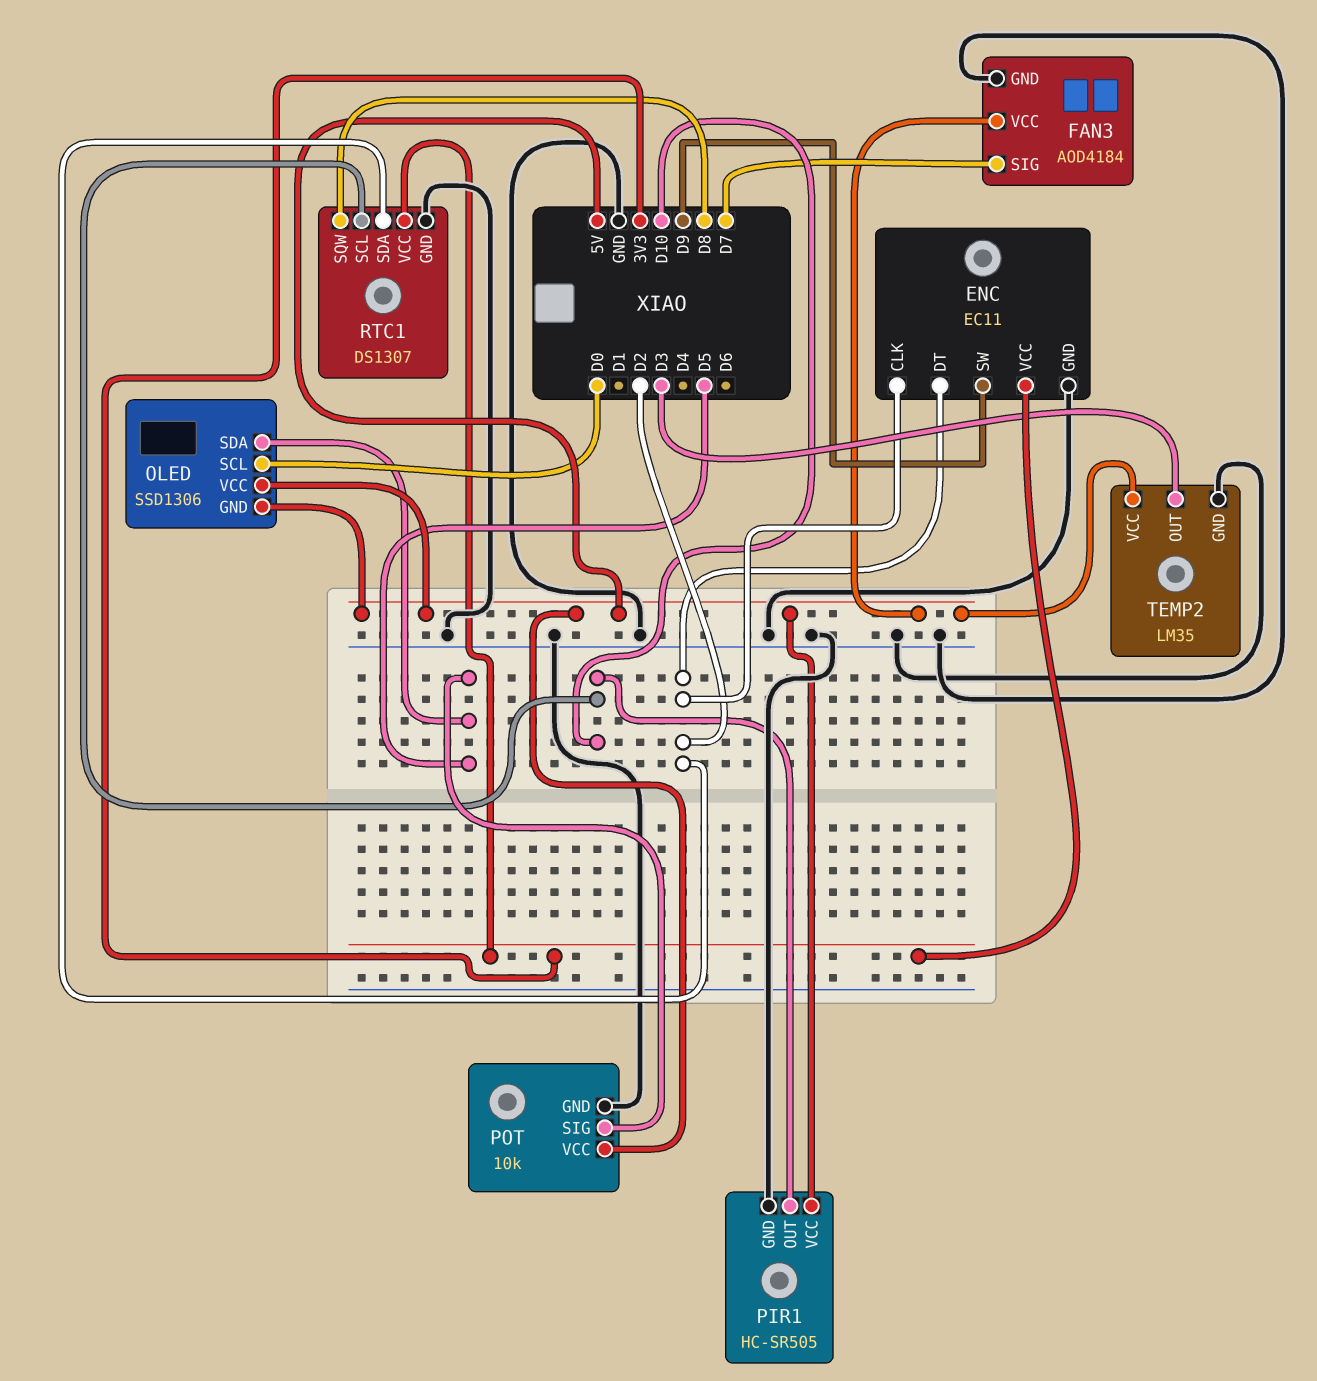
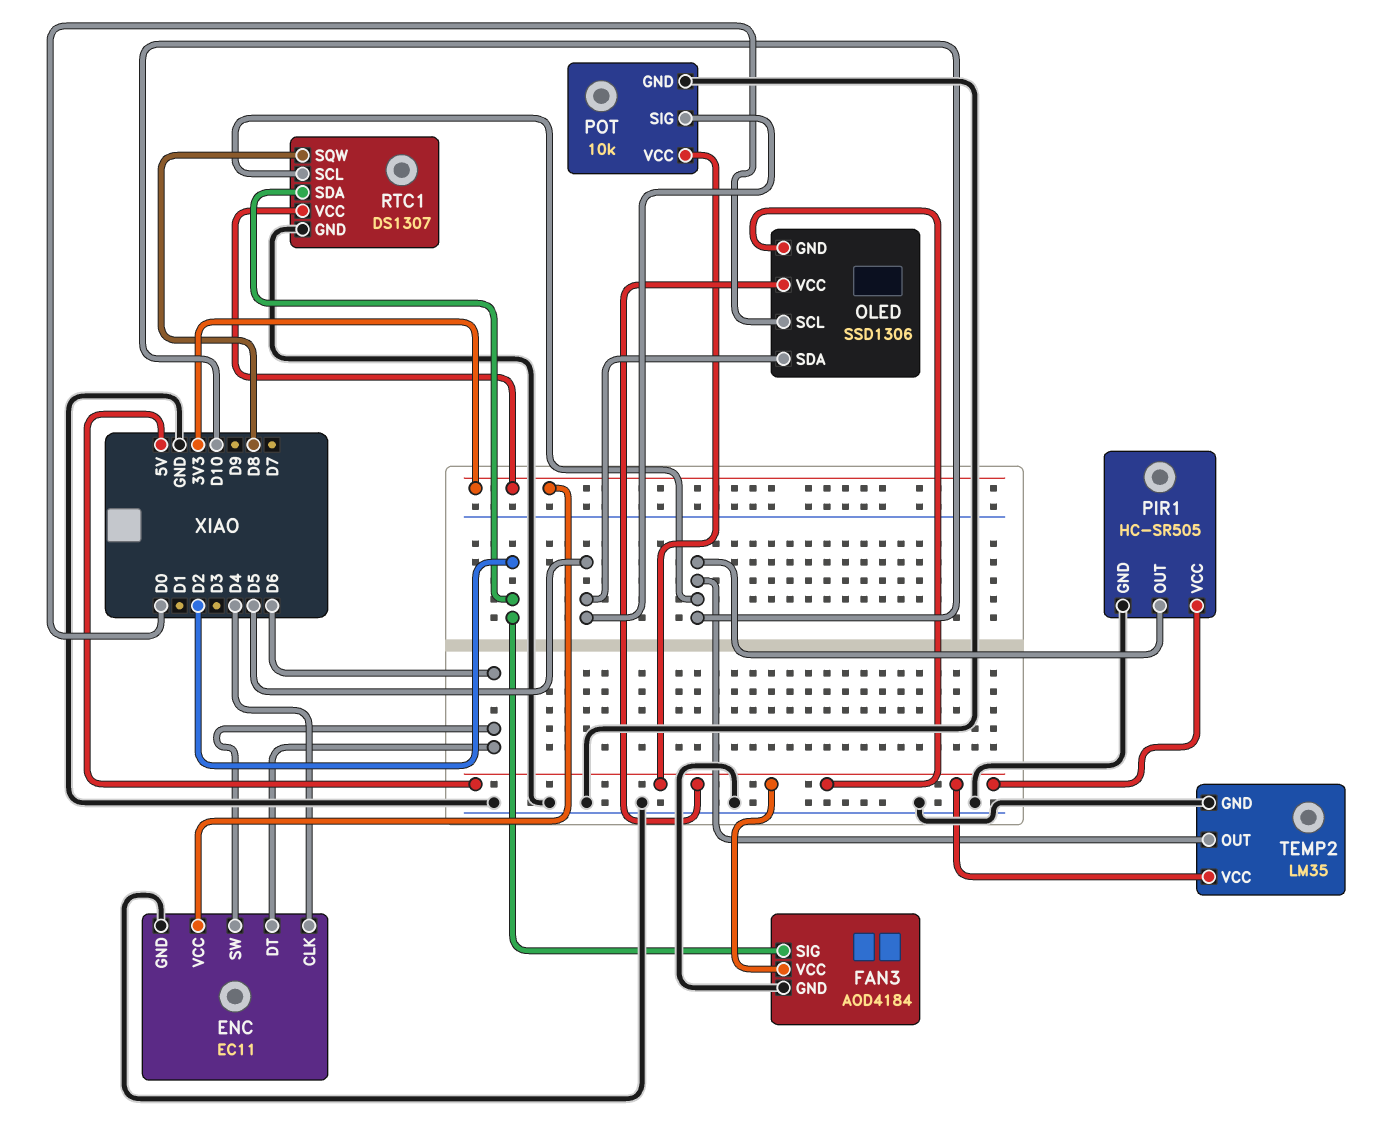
ENC pin CLK: D2 -> D4
ENC pin DT: D2 -> D6
ENC pin SW: D9 -> D6
FAN3 pin SIG: D7 -> D2
TEMP2 pin OUT: D3 -> D10

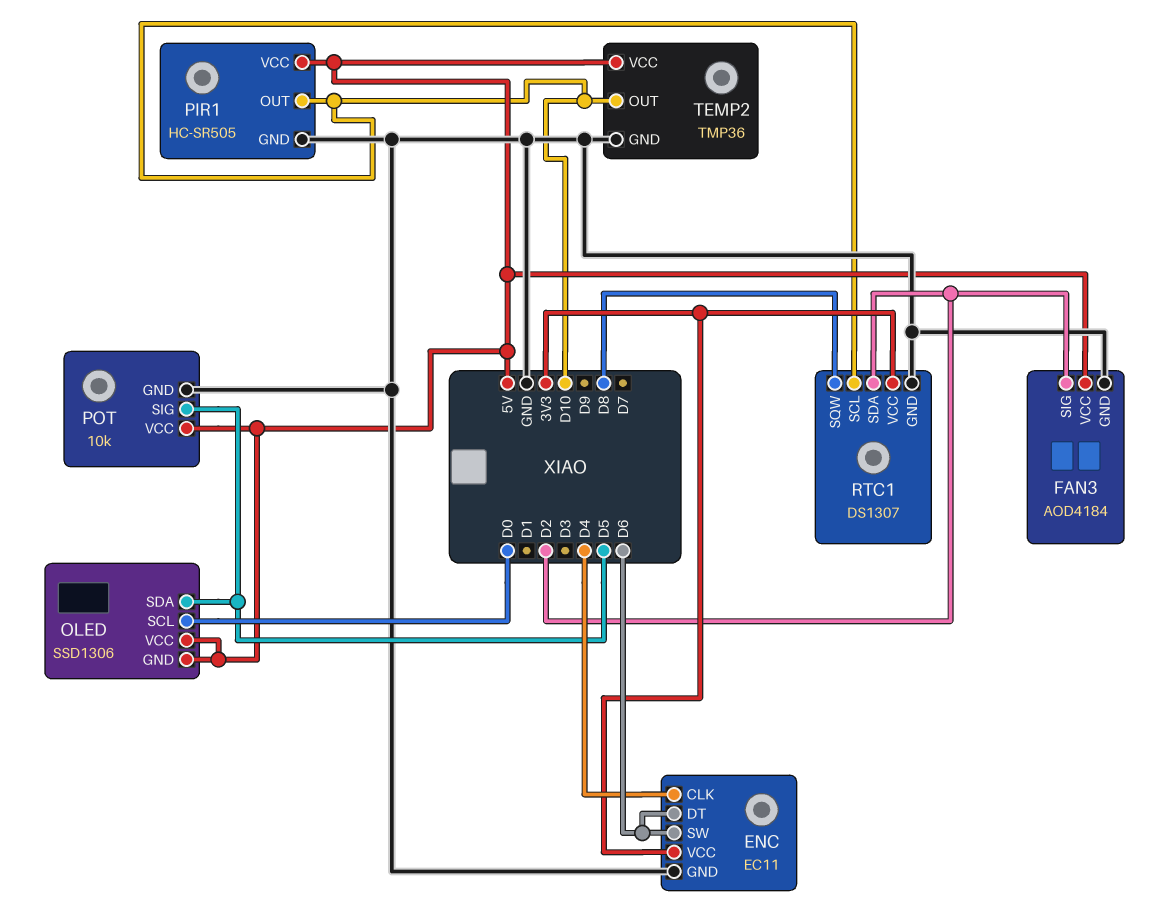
TEMP2: LM35 -> TMP36

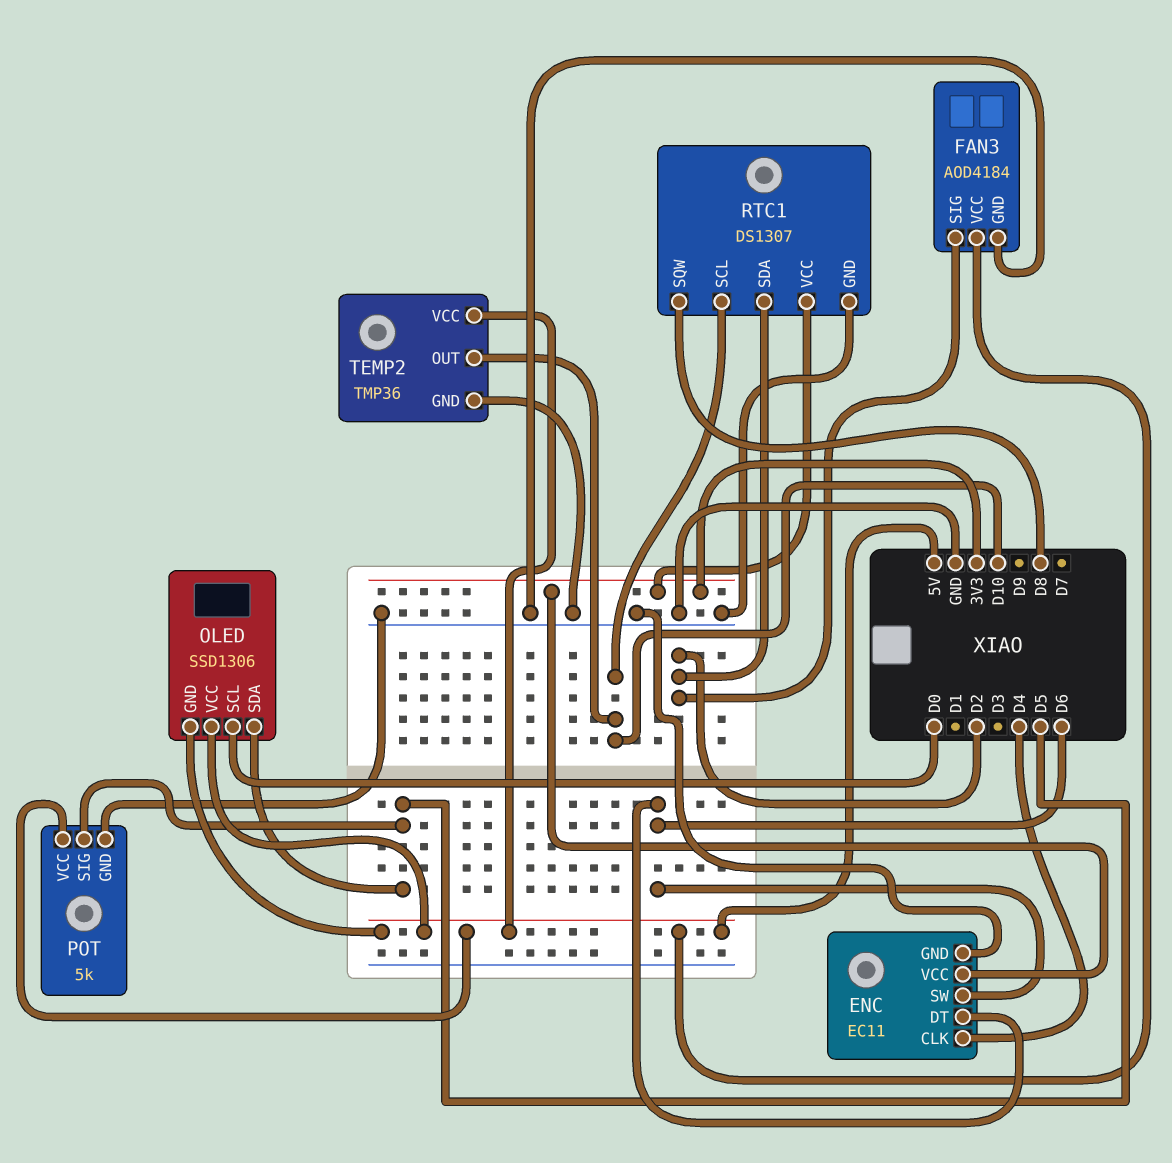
PIR1: HC-SR505 -> none
PIR1 pin GND: GND -> none
PIR1 pin OUT: D10 -> none
PIR1 pin VCC: 5V -> none
POT: 10k -> 5k

